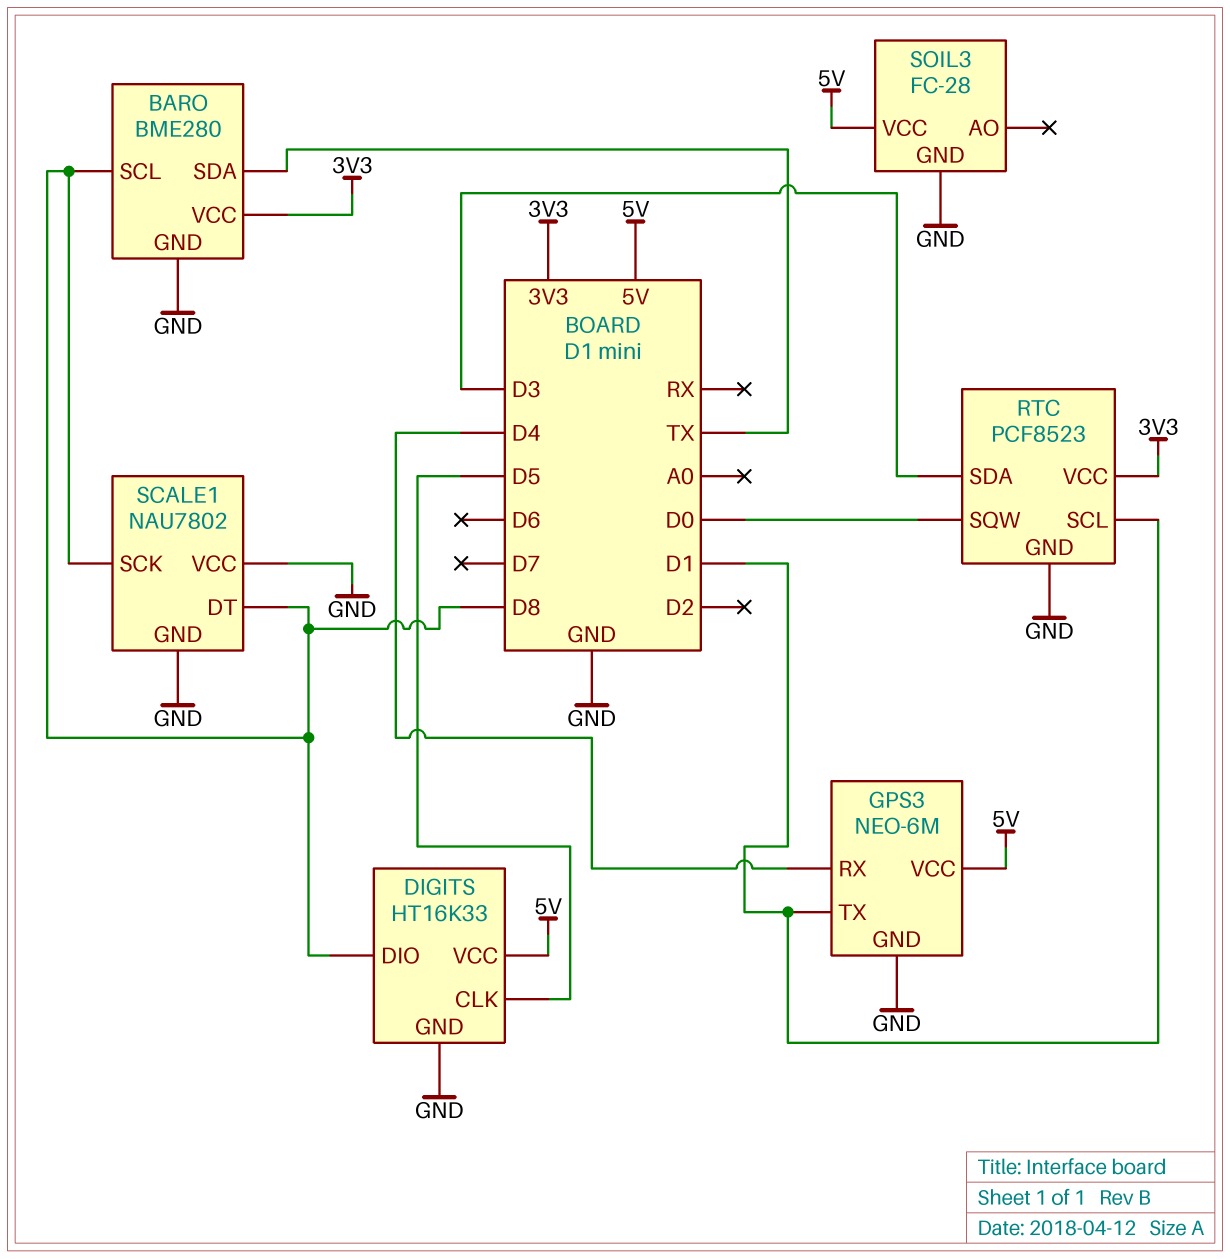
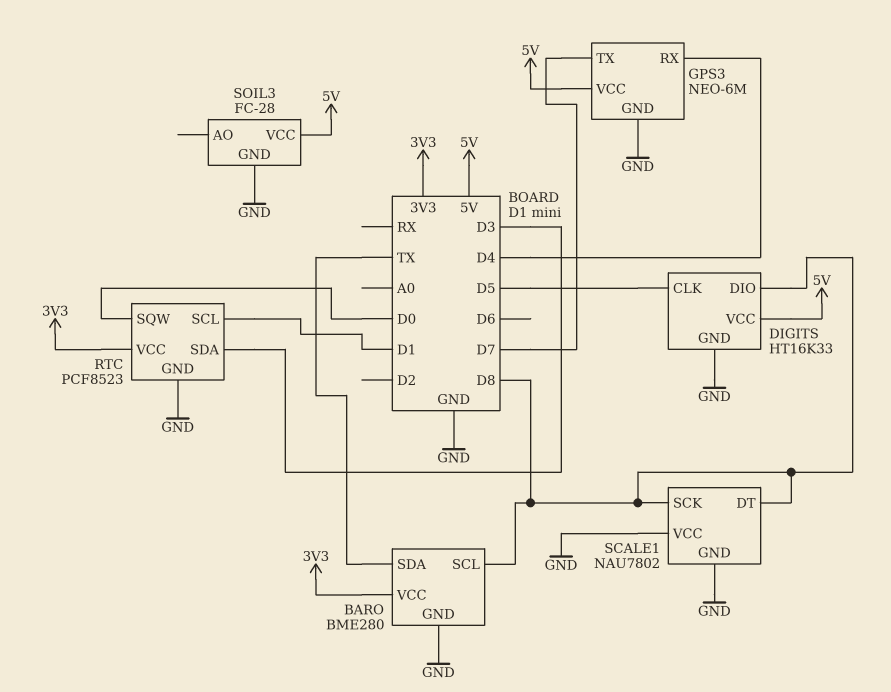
GPS3 pin TX: D1 -> D7

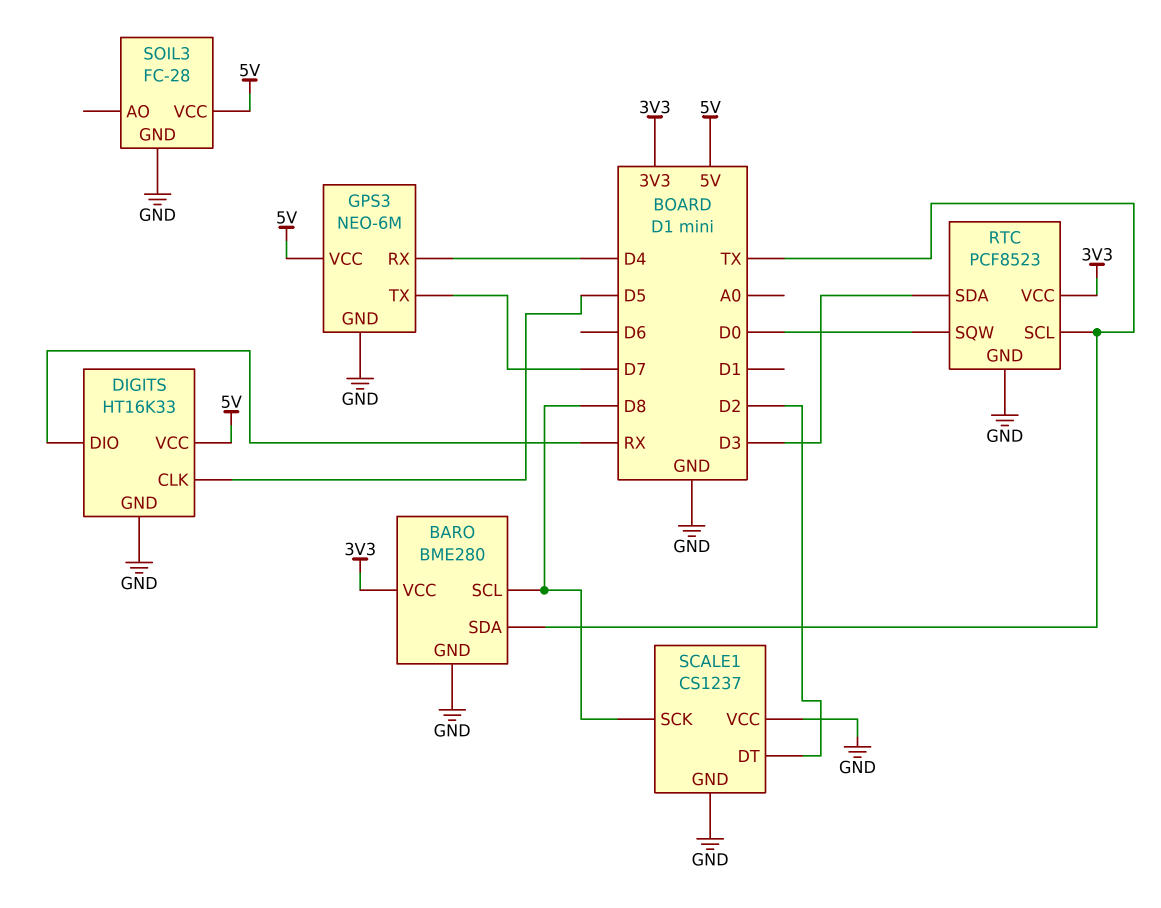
DIGITS pin DIO: D8 -> RX
RTC pin SCL: D1 -> TX
SCALE1: NAU7802 -> CS1237
SCALE1 pin DT: D8 -> D2

